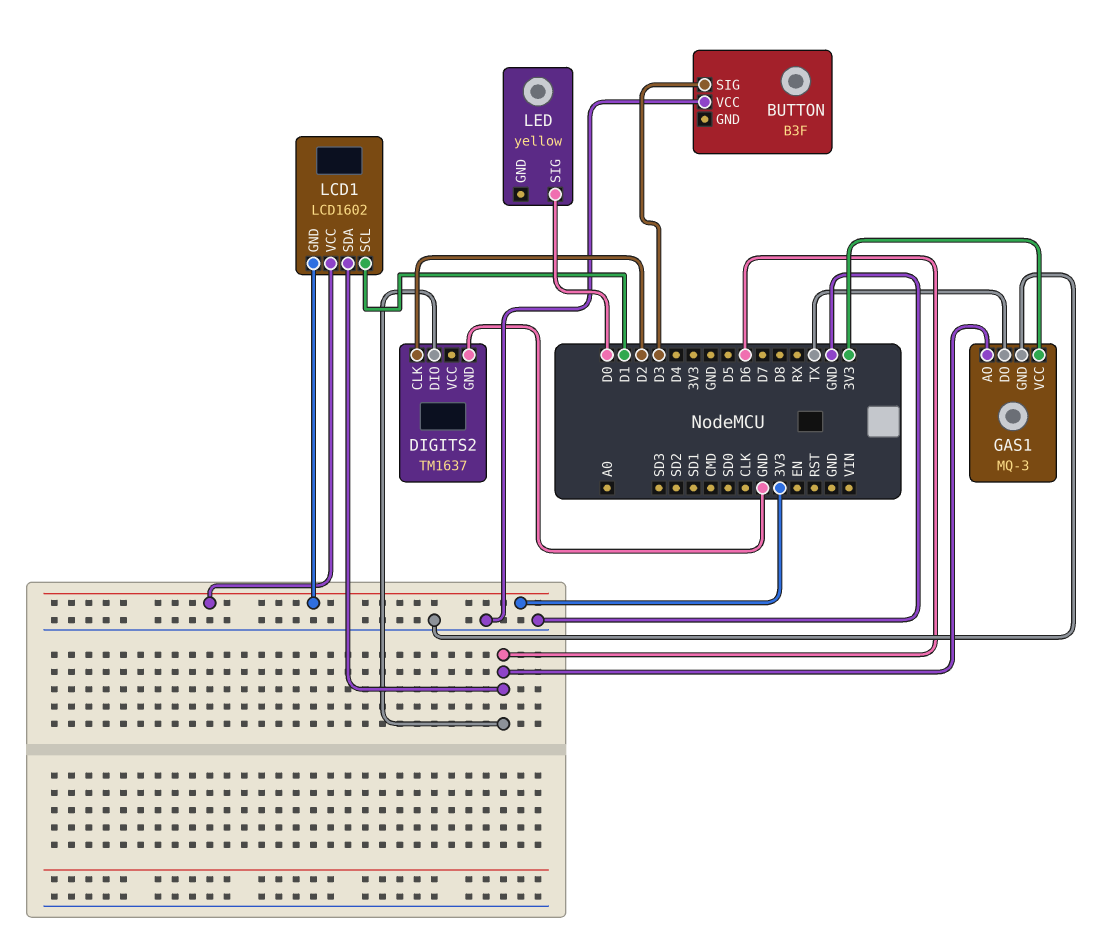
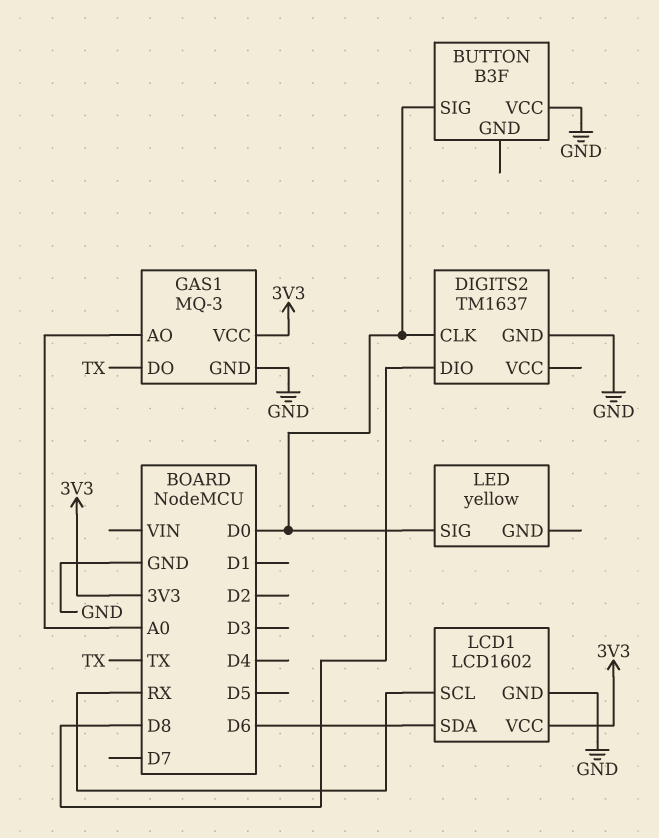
BUTTON pin SIG: D3 -> D0
DIGITS2 pin CLK: D2 -> D0
DIGITS2 pin DIO: D6 -> D8
GAS1 pin AO: D6 -> A0
LCD1 pin GND: 3V3 -> GND
LCD1 pin SCL: D1 -> RX

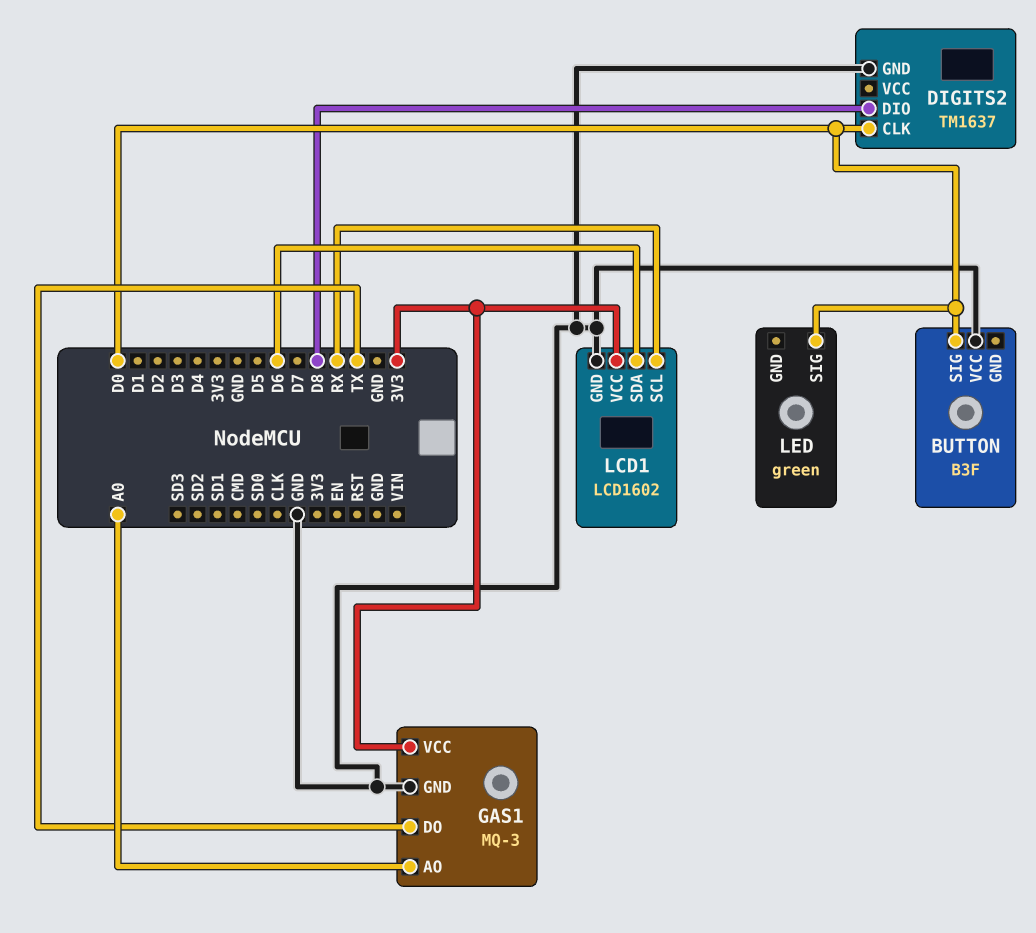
LED: yellow -> green

